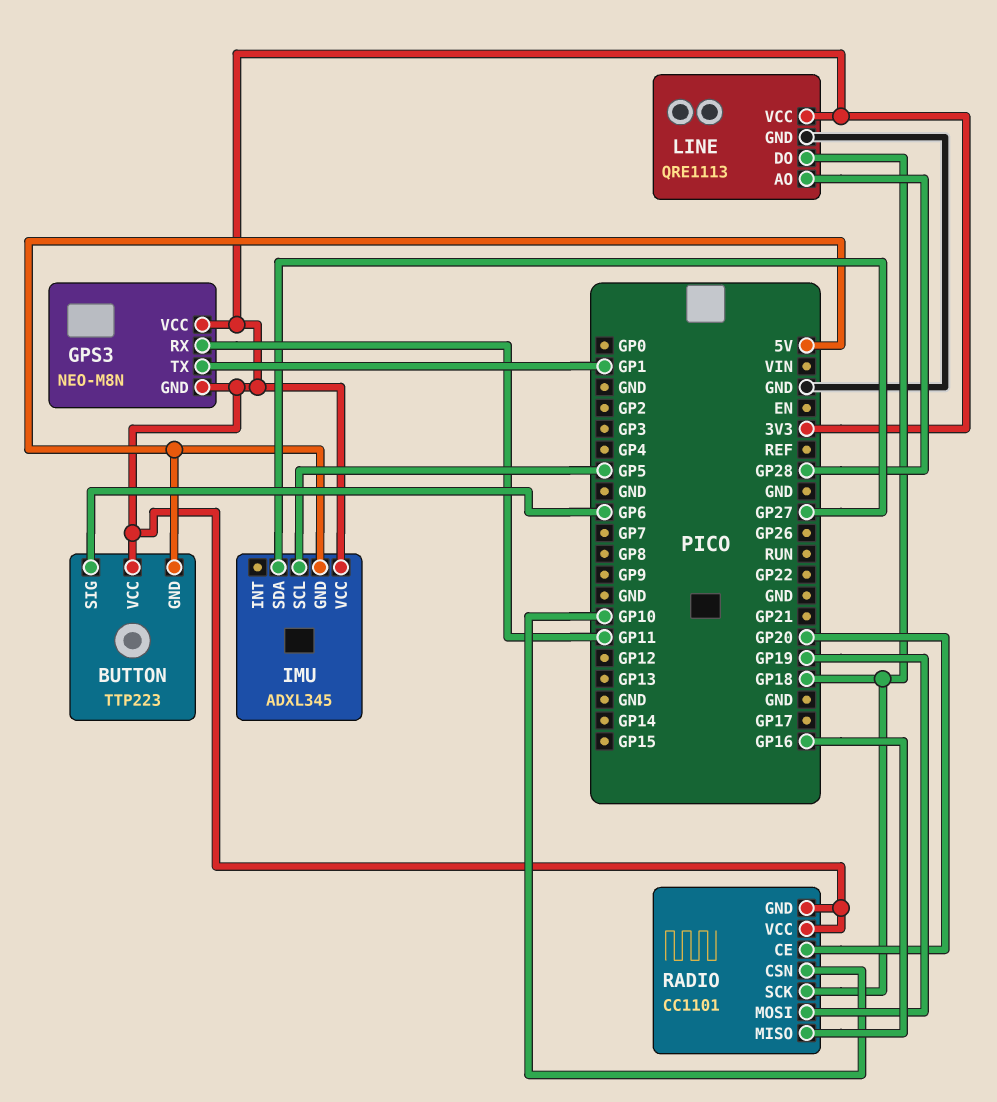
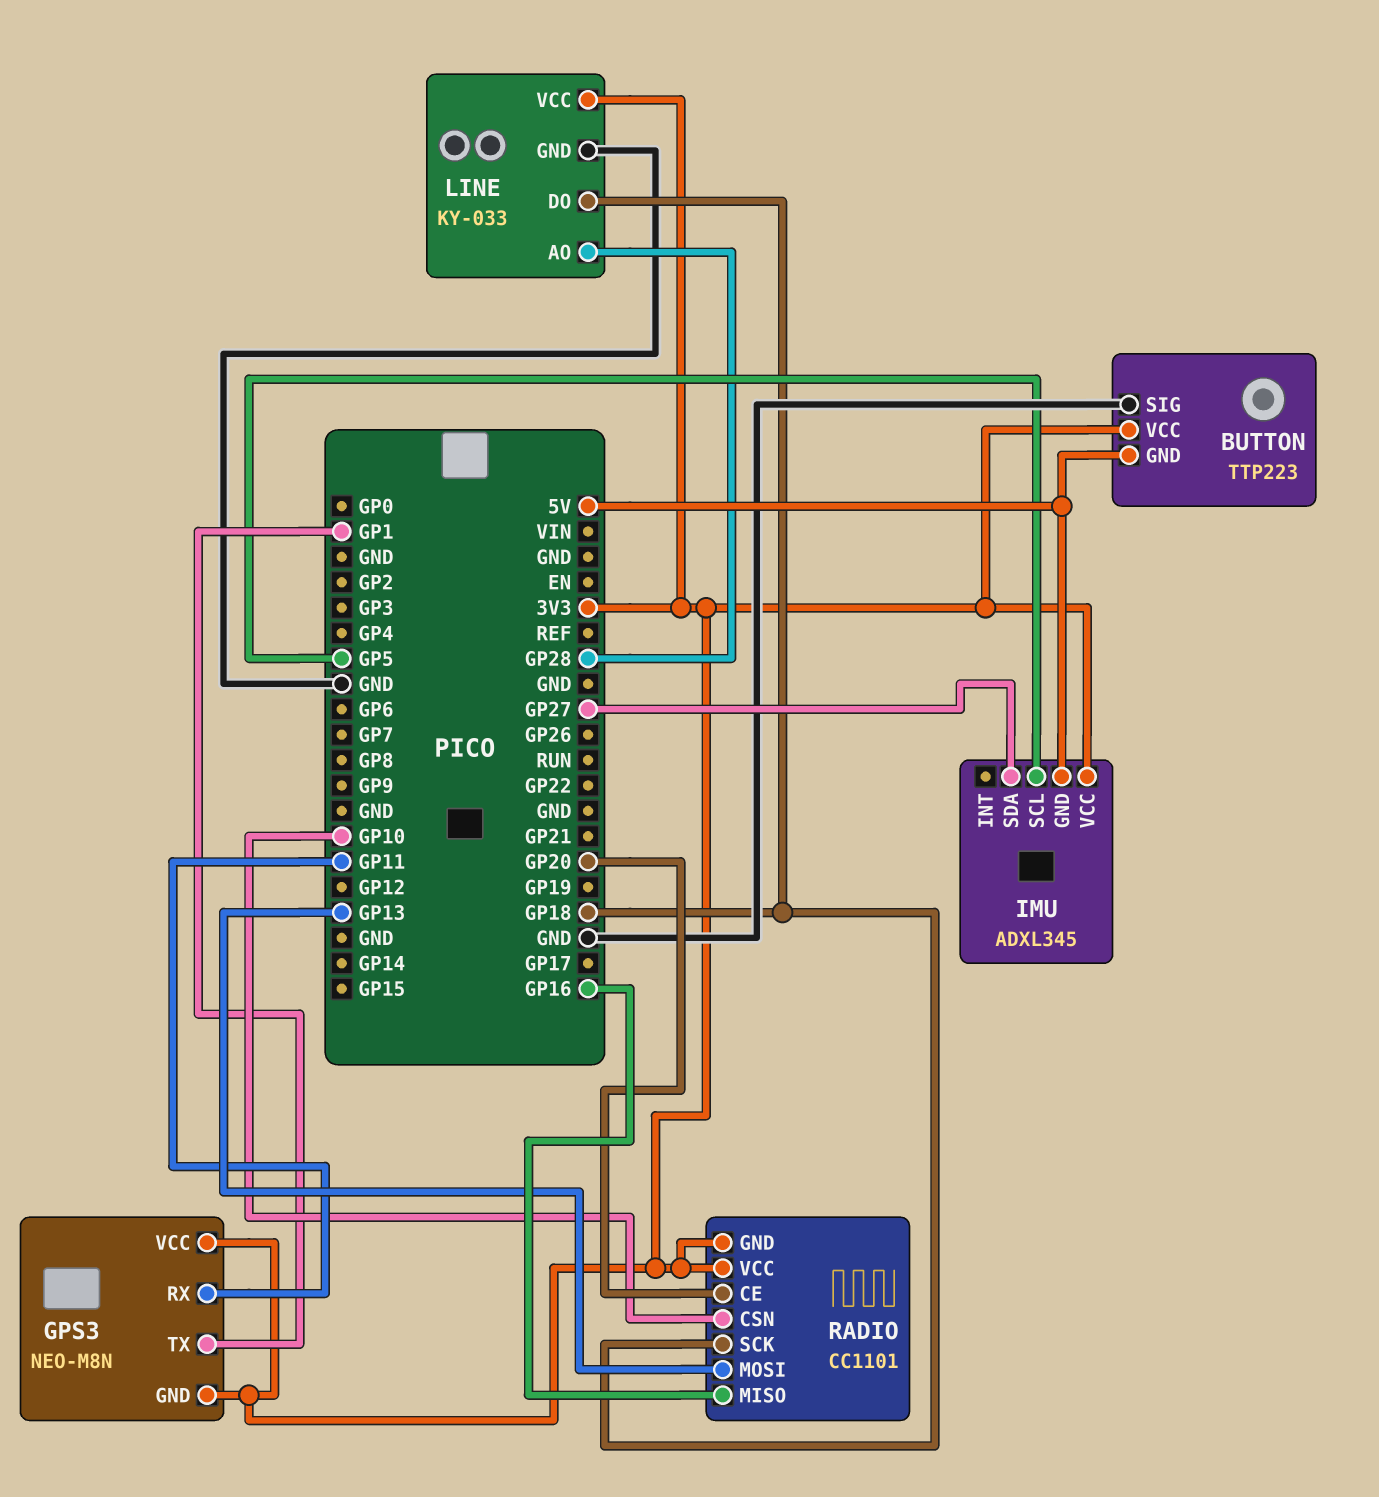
BUTTON pin SIG: GP6 -> GND
LINE: QRE1113 -> KY-033
RADIO pin MOSI: GP19 -> GP13

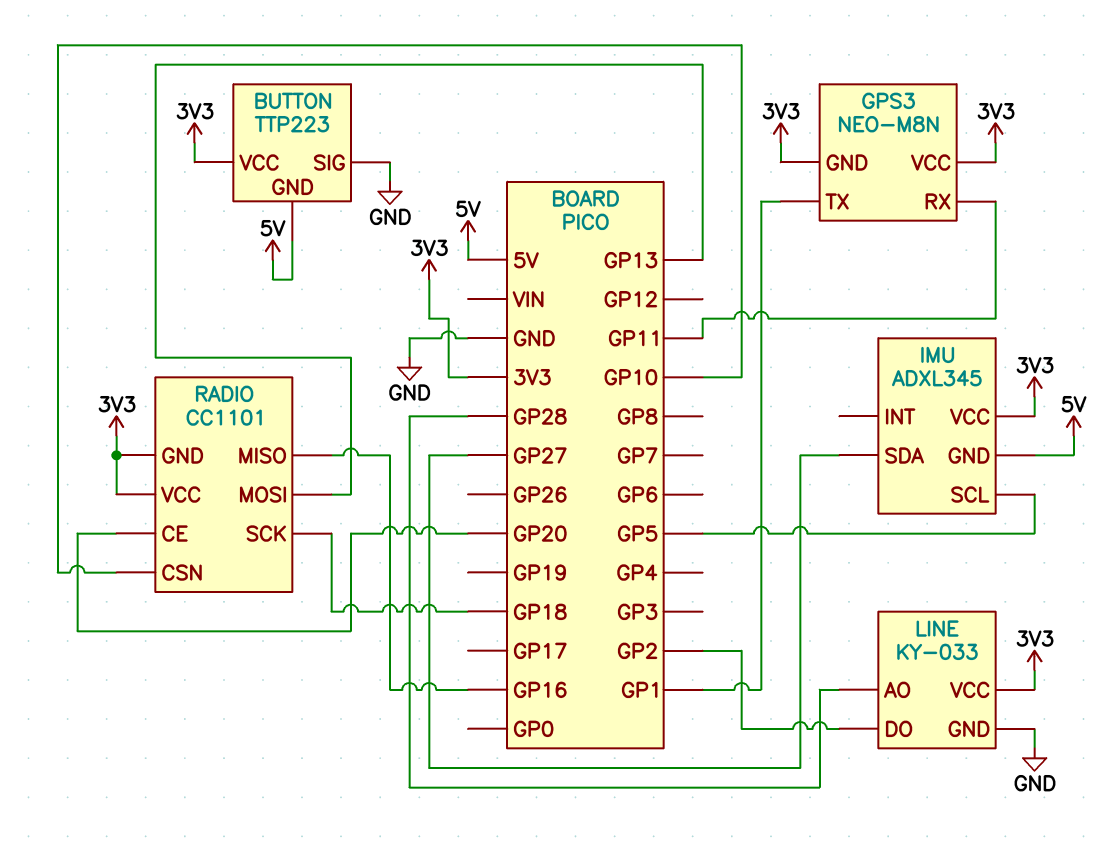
LINE pin DO: GP18 -> GP2

